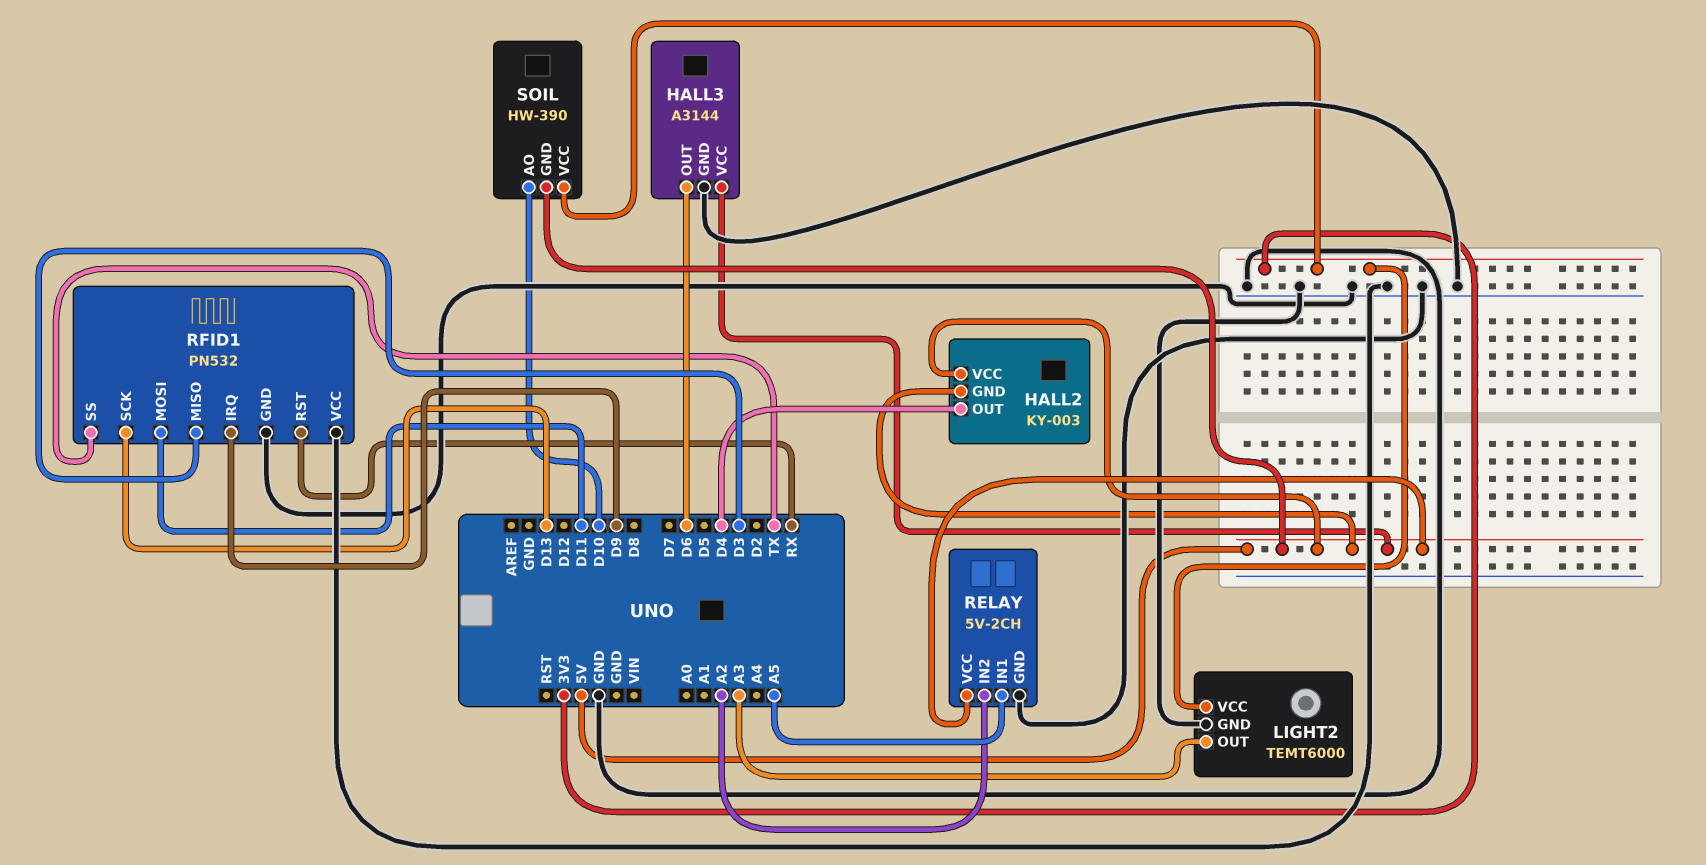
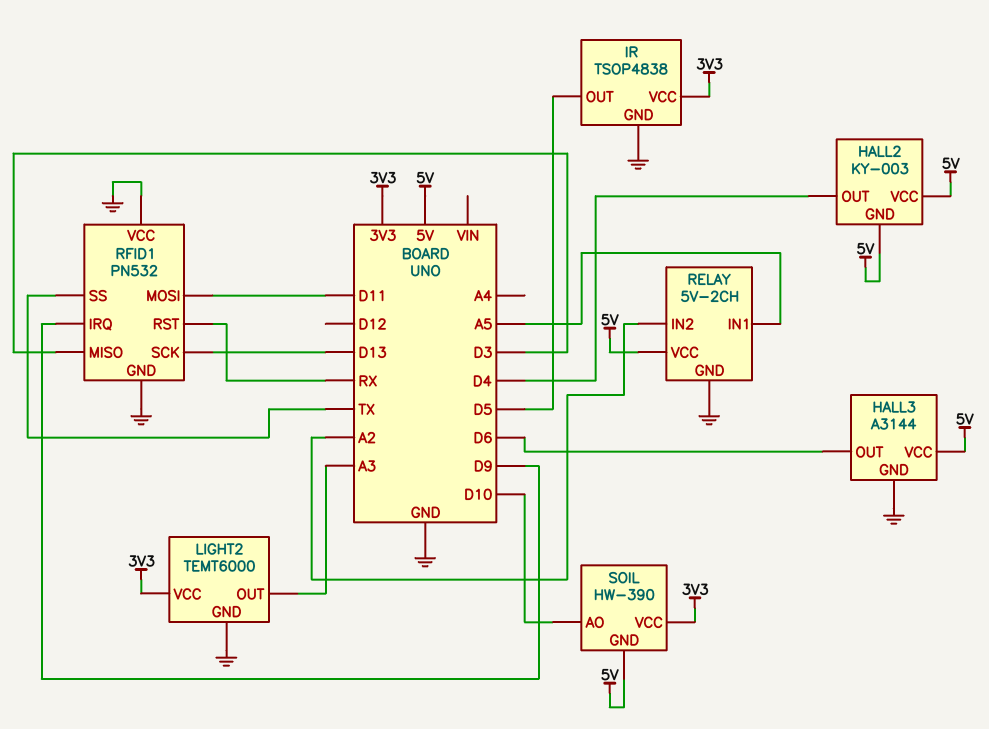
IR: none -> TSOP4838
IR pin GND: none -> GND
IR pin OUT: none -> D5
IR pin VCC: none -> 3V3

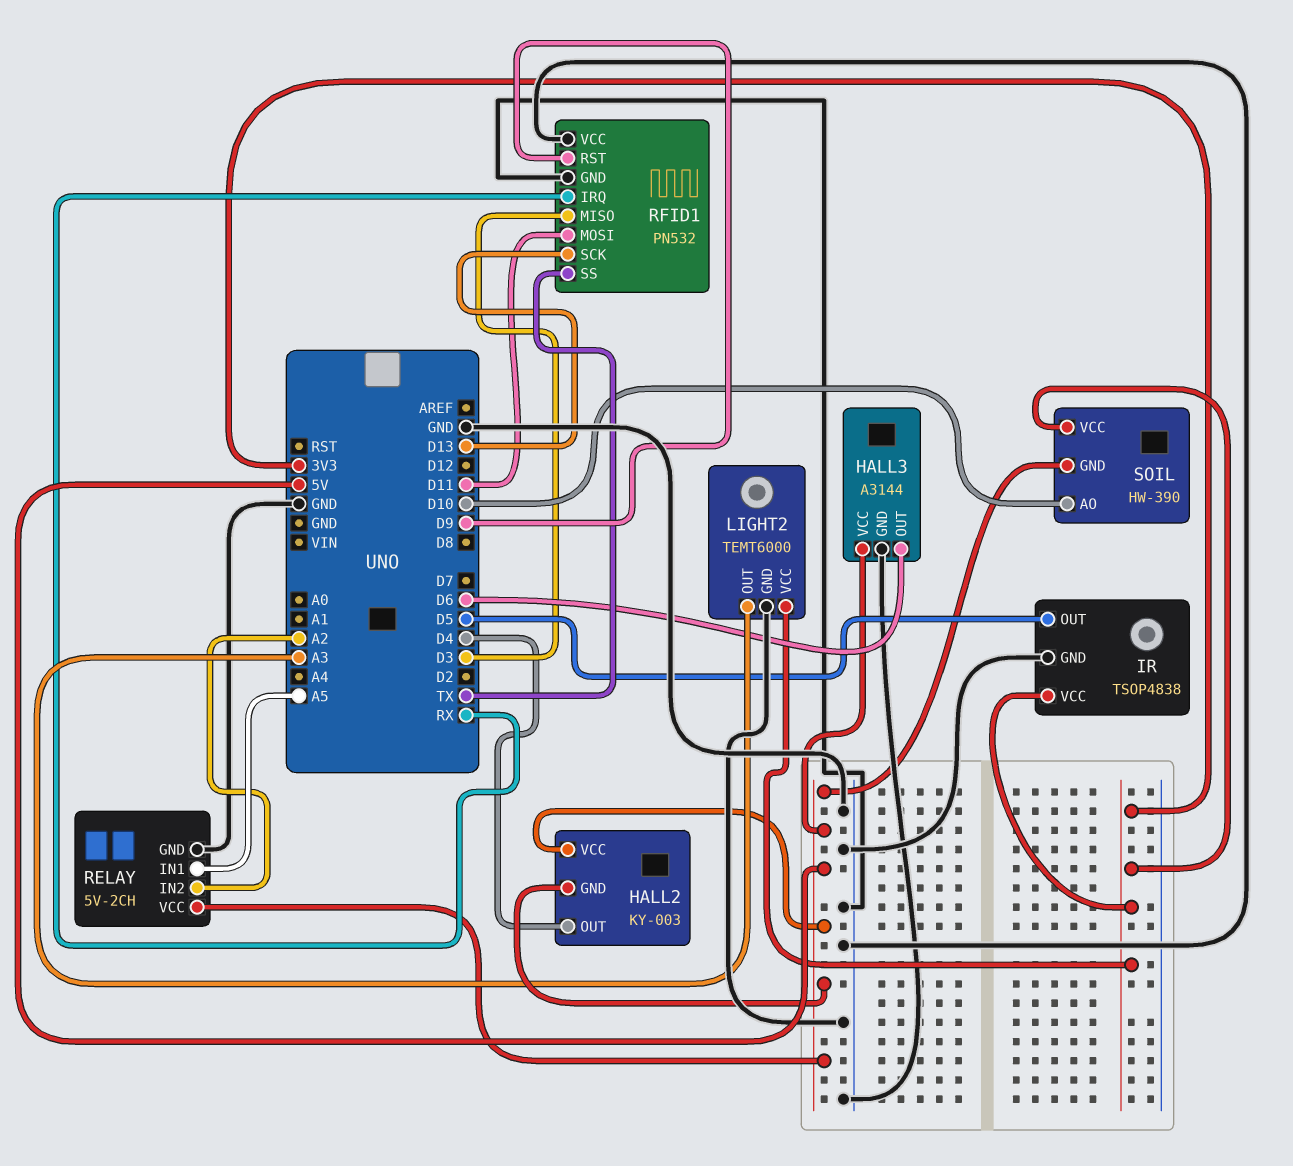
RFID1 pin IRQ: D9 -> RX
RFID1 pin RST: RX -> D9

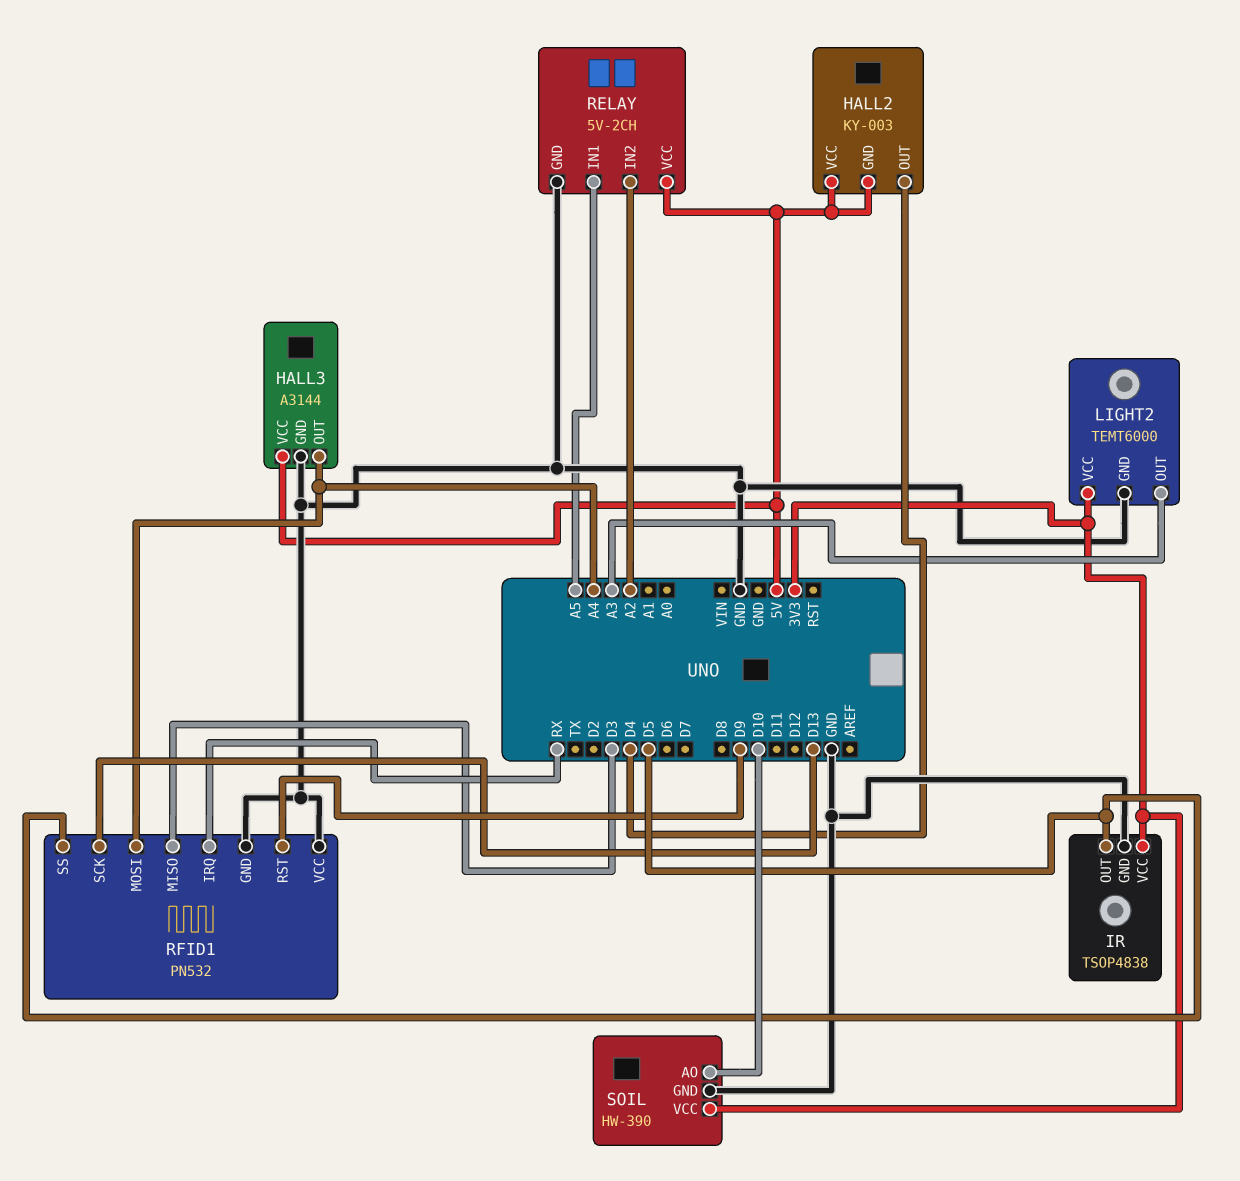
HALL3 pin OUT: D6 -> A4
RFID1 pin MOSI: D11 -> A4
RFID1 pin SS: TX -> D5
SOIL pin GND: 5V -> GND

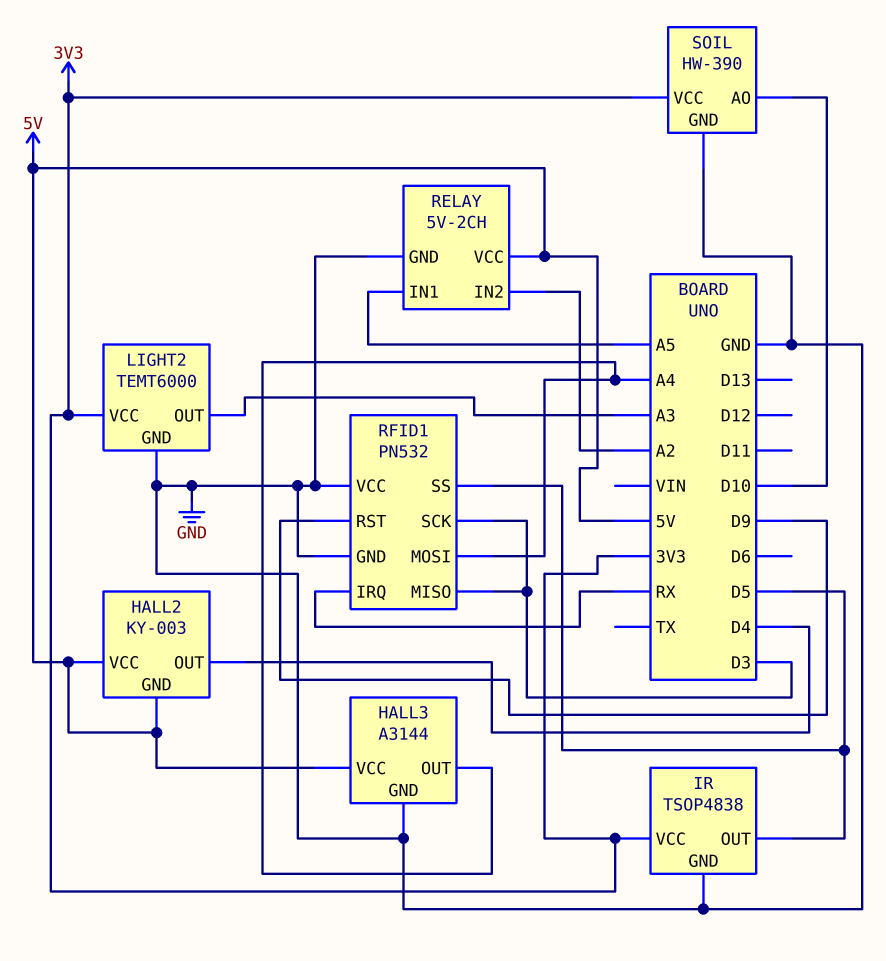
RFID1 pin SCK: D13 -> D3

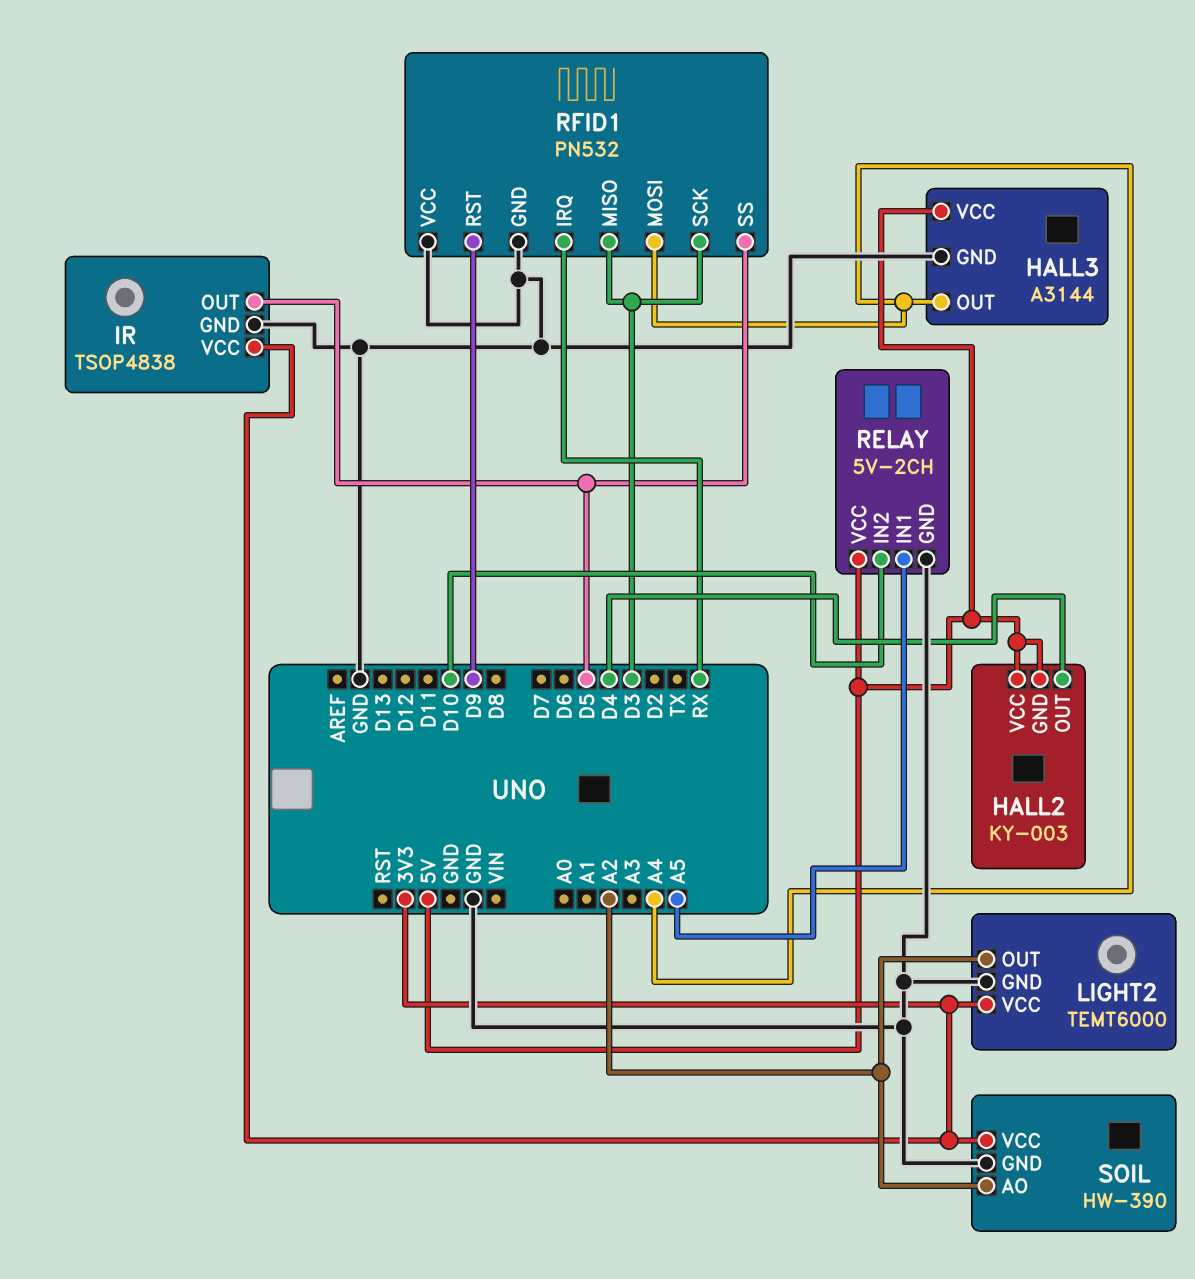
LIGHT2 pin OUT: A3 -> A2
RELAY pin IN2: A2 -> D10
SOIL pin AO: D10 -> A2

